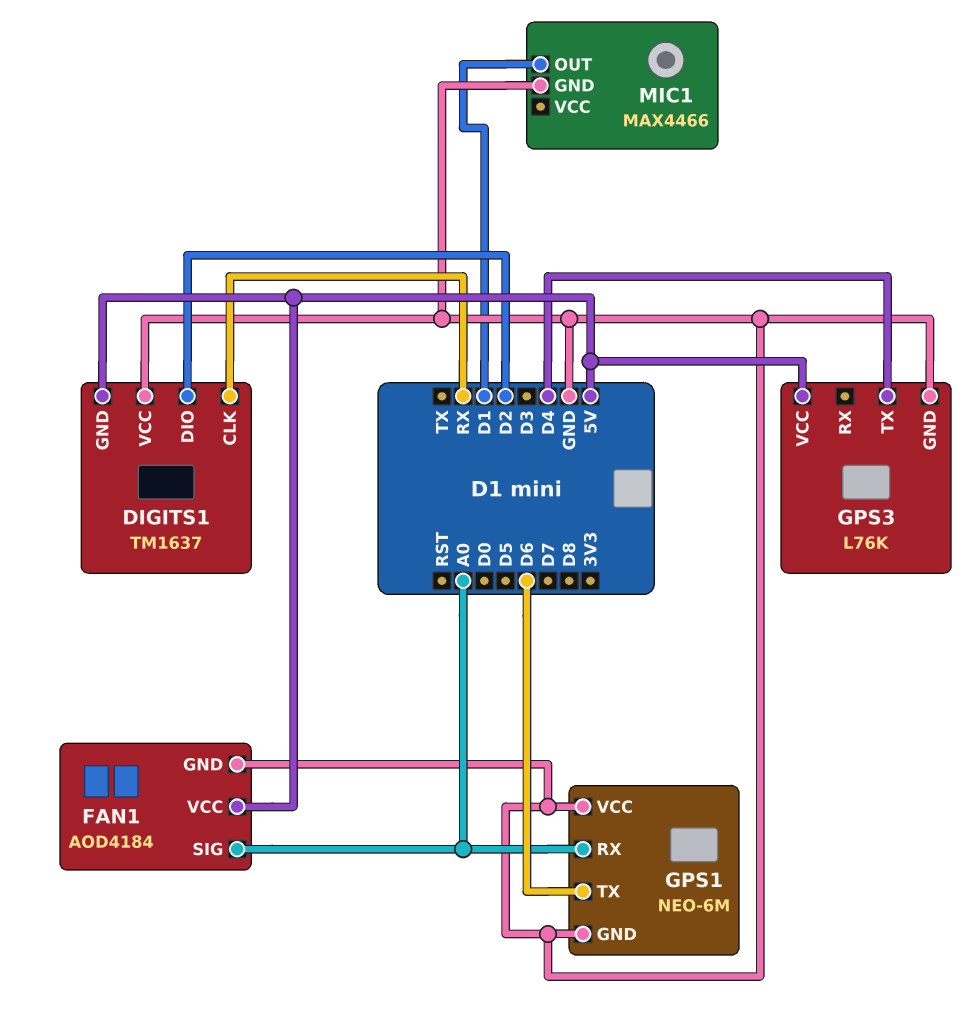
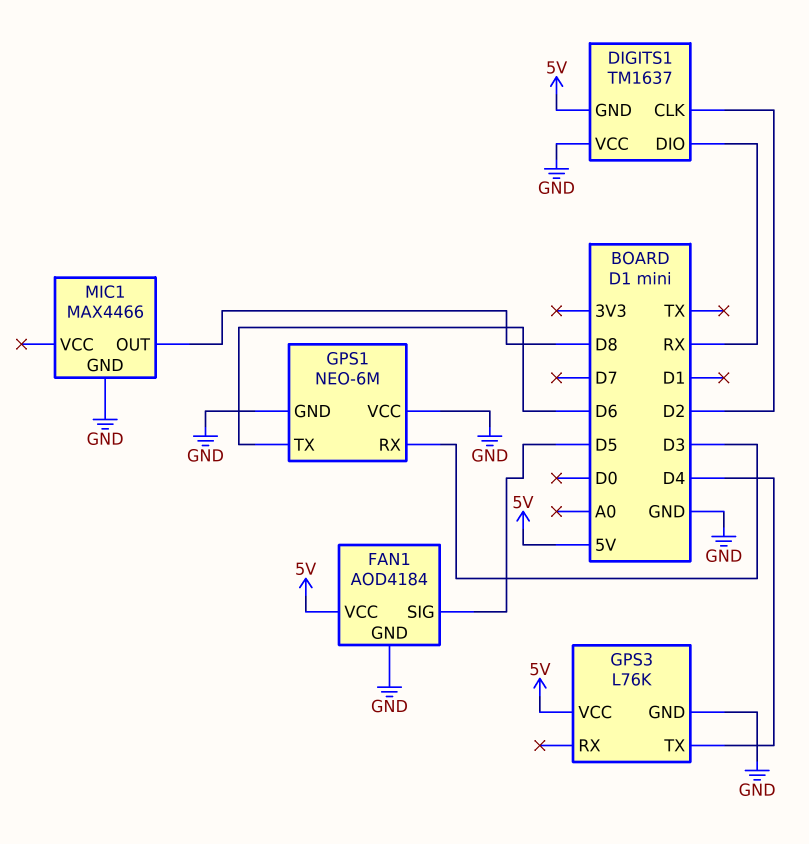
DIGITS1 pin CLK: RX -> D2
DIGITS1 pin DIO: D2 -> RX
FAN1 pin SIG: A0 -> D5
GPS1 pin RX: A0 -> D3
MIC1 pin OUT: D1 -> D8

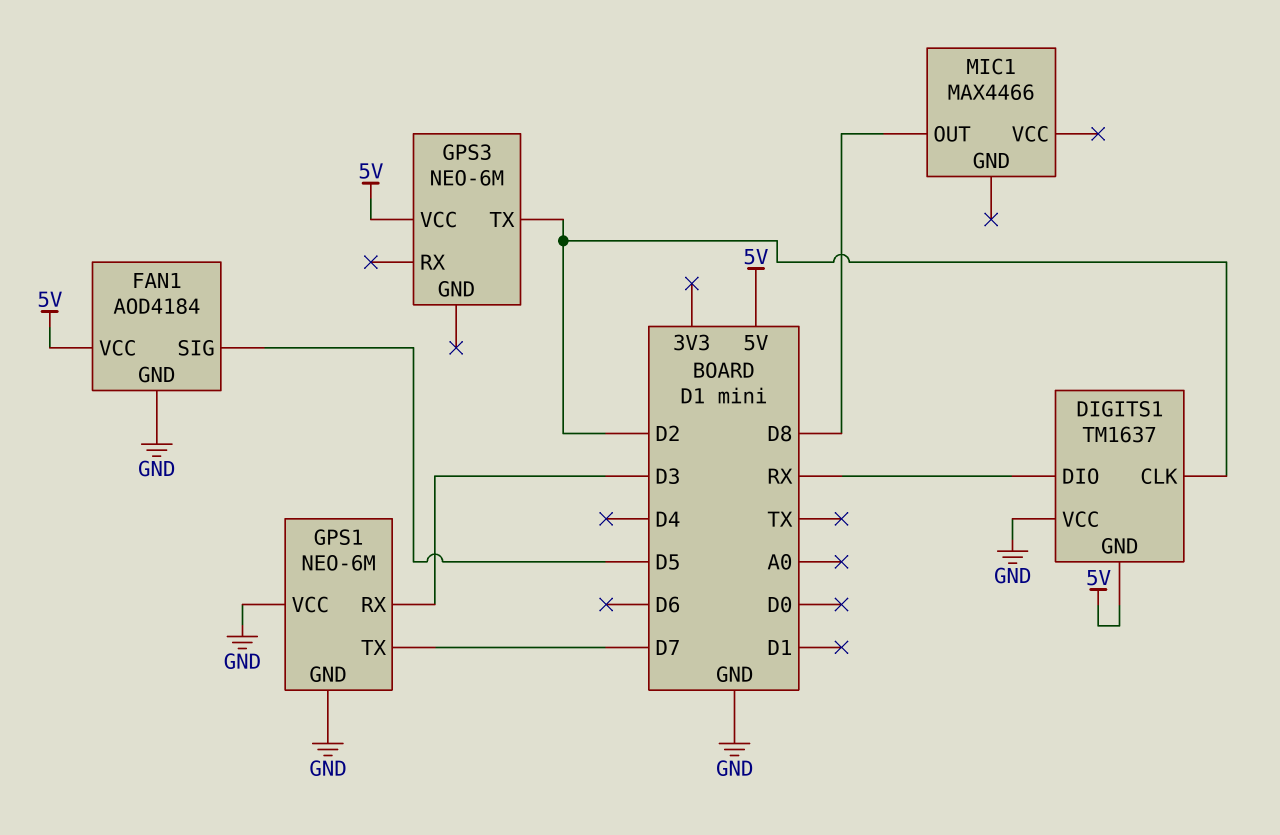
GPS1 pin TX: D6 -> D7
GPS3: L76K -> NEO-6M
GPS3 pin GND: GND -> none
GPS3 pin TX: D4 -> D2
MIC1 pin GND: GND -> none

